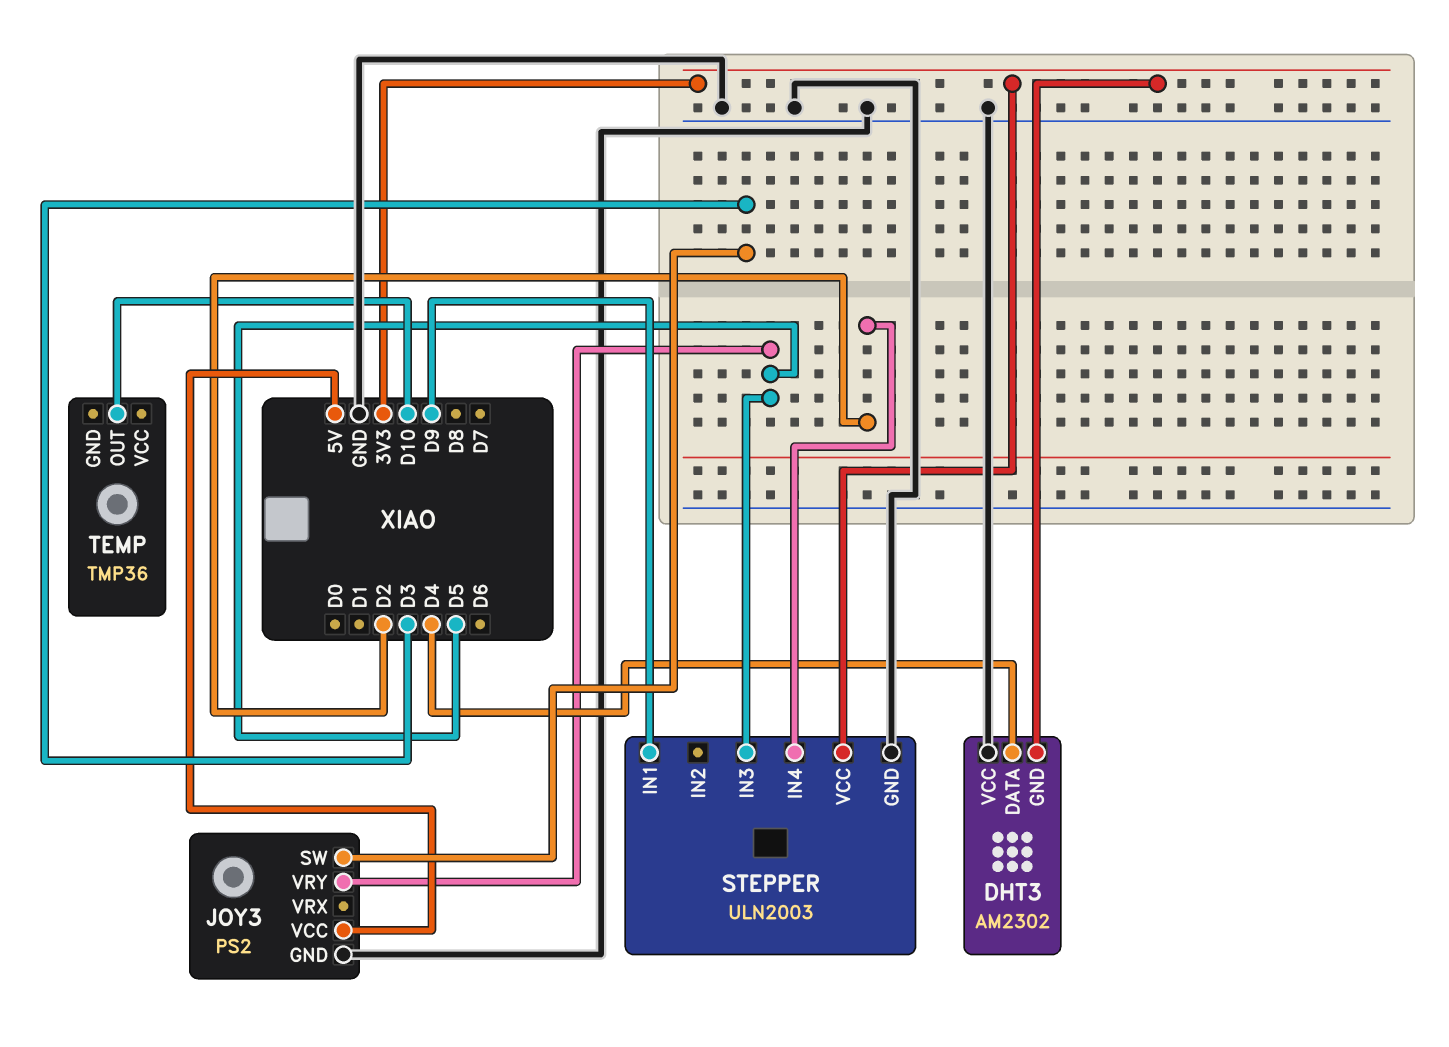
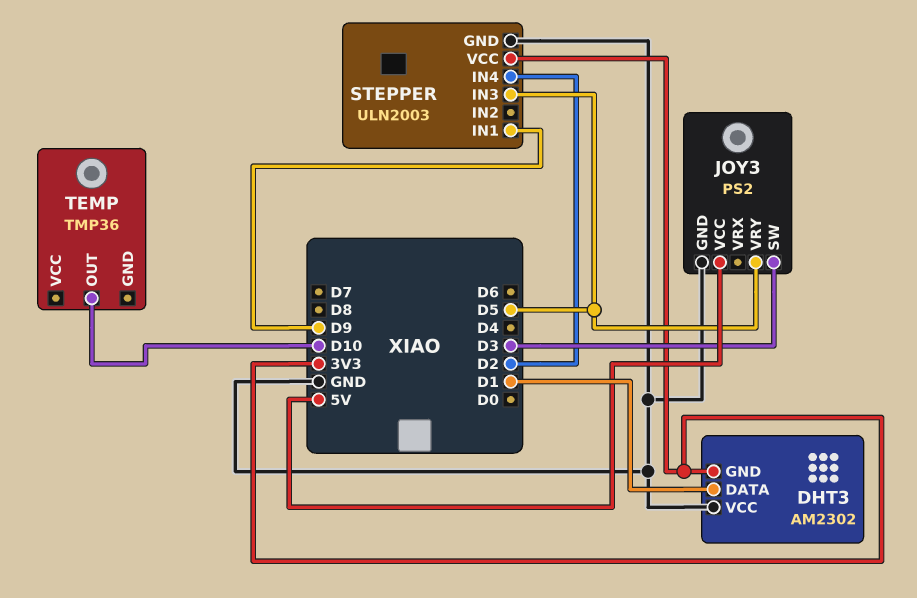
DHT3 pin DATA: D4 -> D1

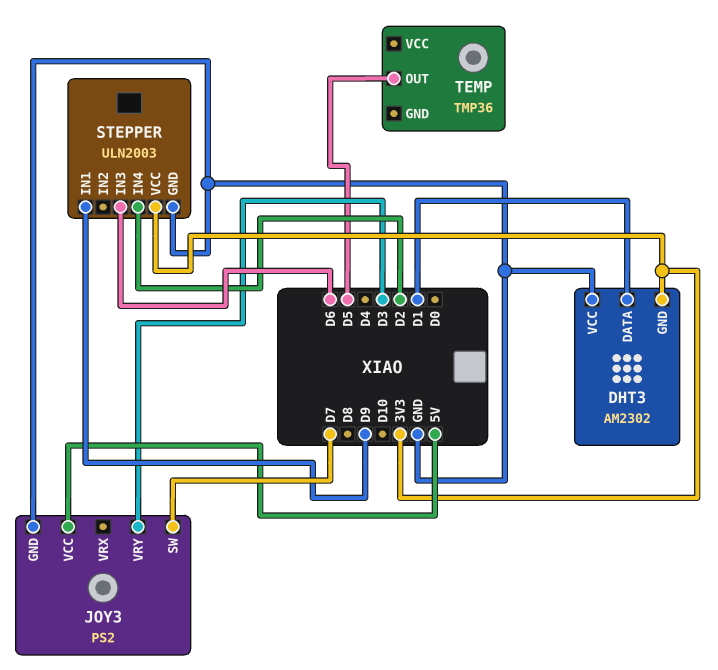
JOY3 pin SW: D3 -> D7
JOY3 pin VRY: D5 -> D3
STEPPER pin IN3: D5 -> D6
TEMP pin OUT: D10 -> D5

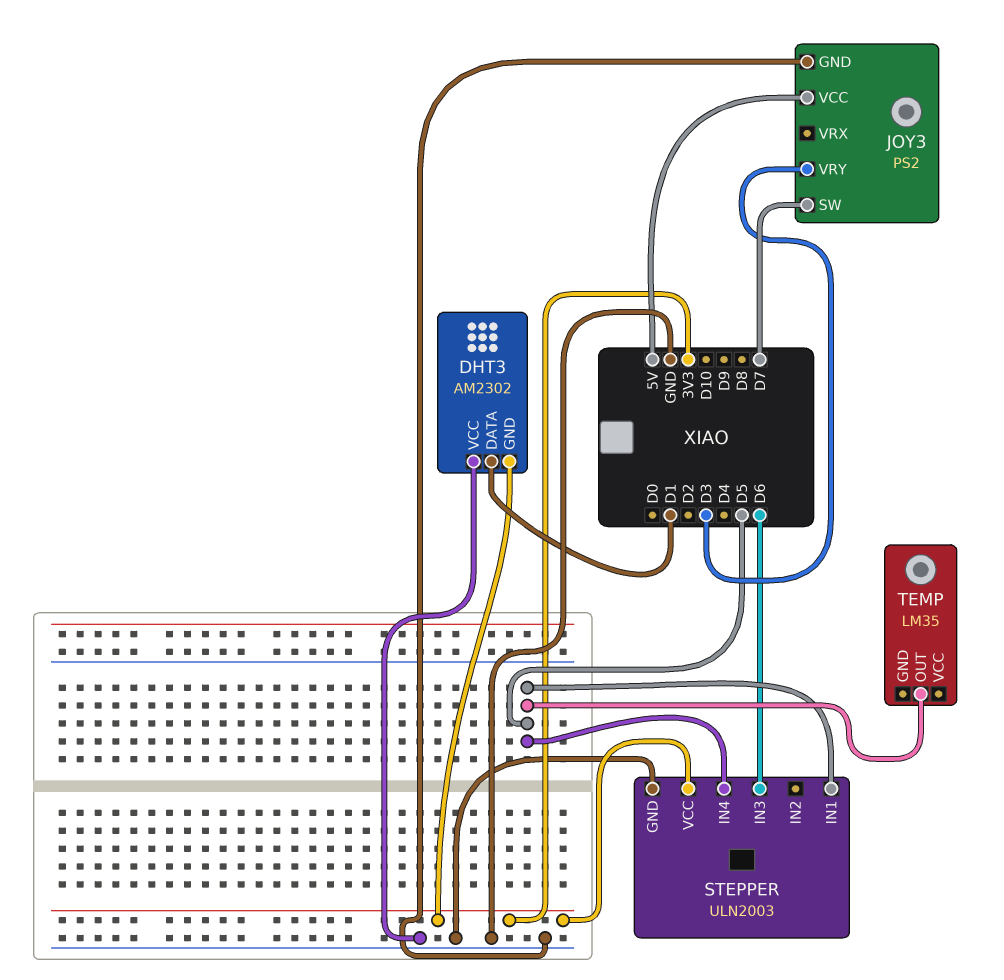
STEPPER pin IN1: D9 -> D5
STEPPER pin IN4: D2 -> D5
TEMP: TMP36 -> LM35

